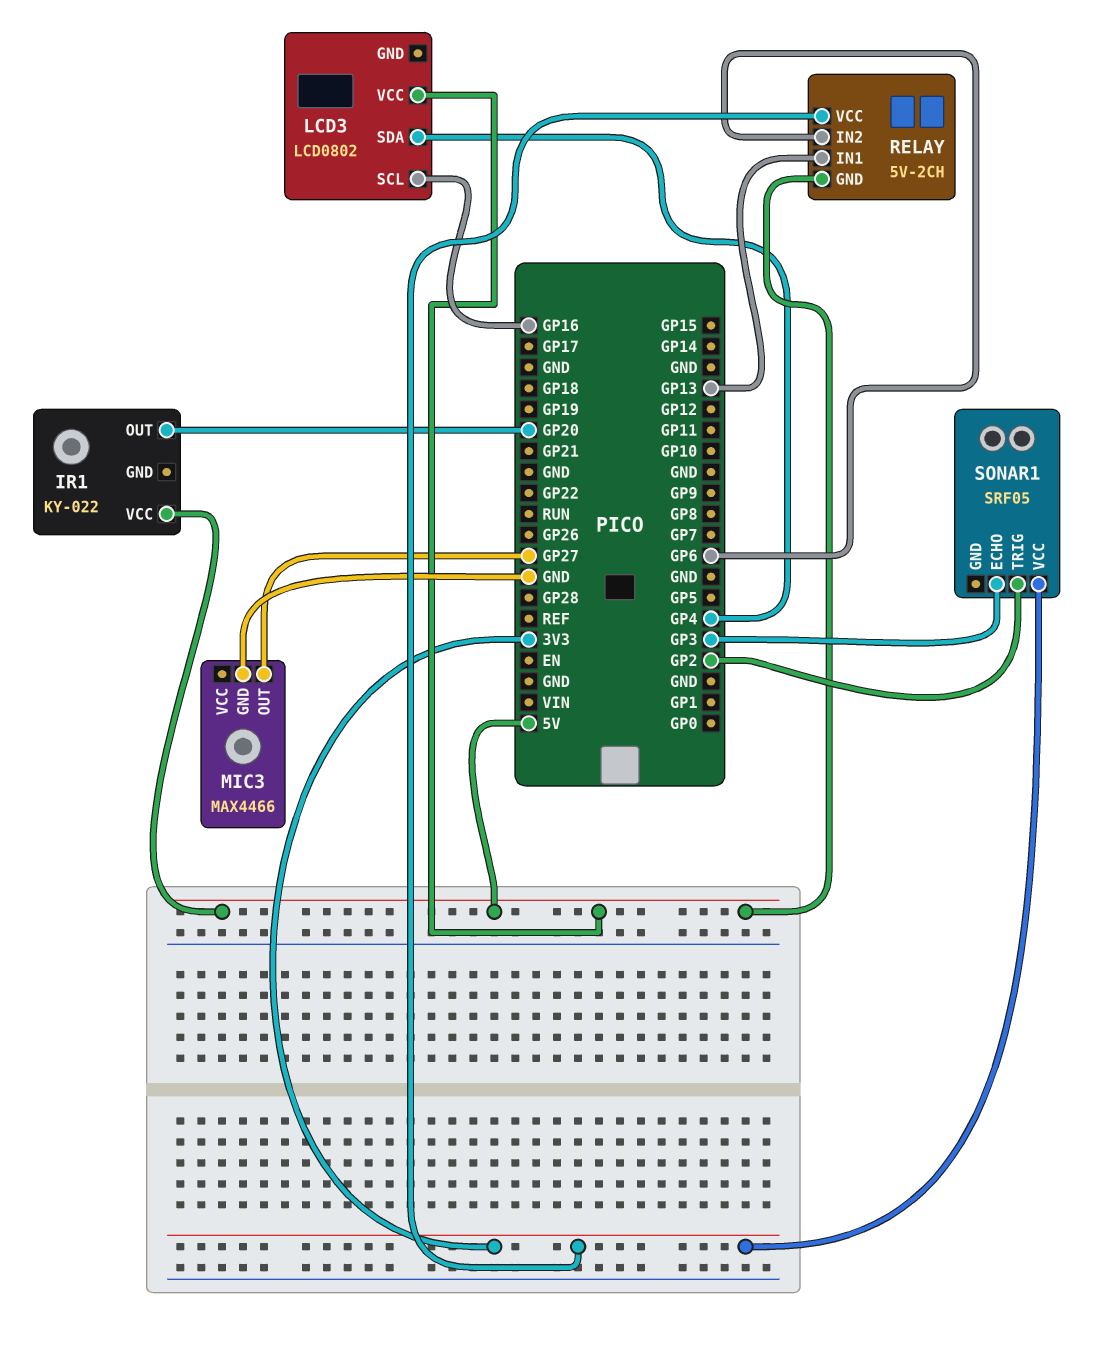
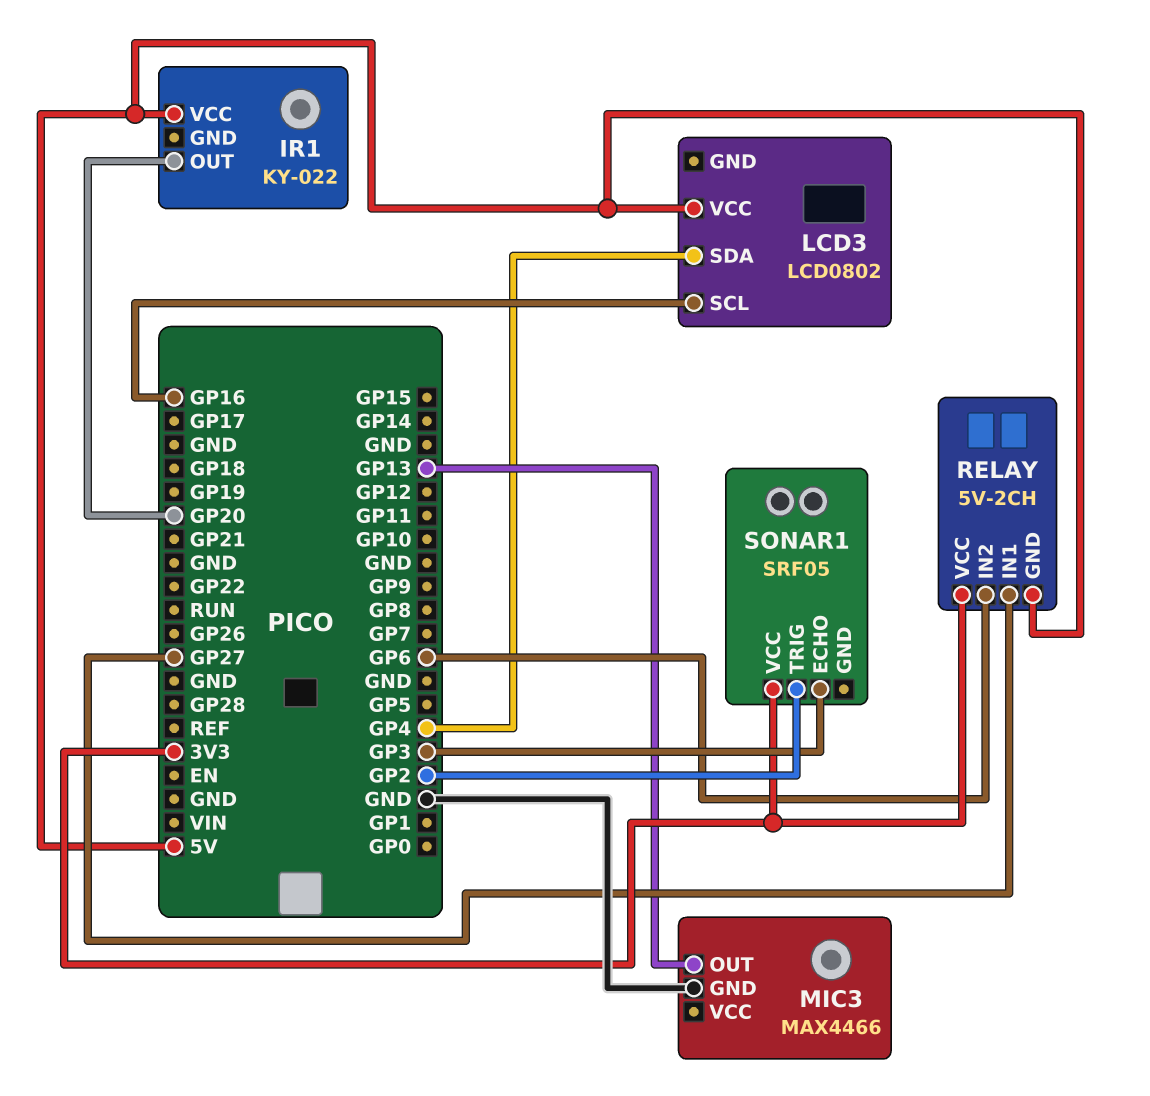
MIC3 pin OUT: GP27 -> GP13
RELAY pin IN1: GP13 -> GP27

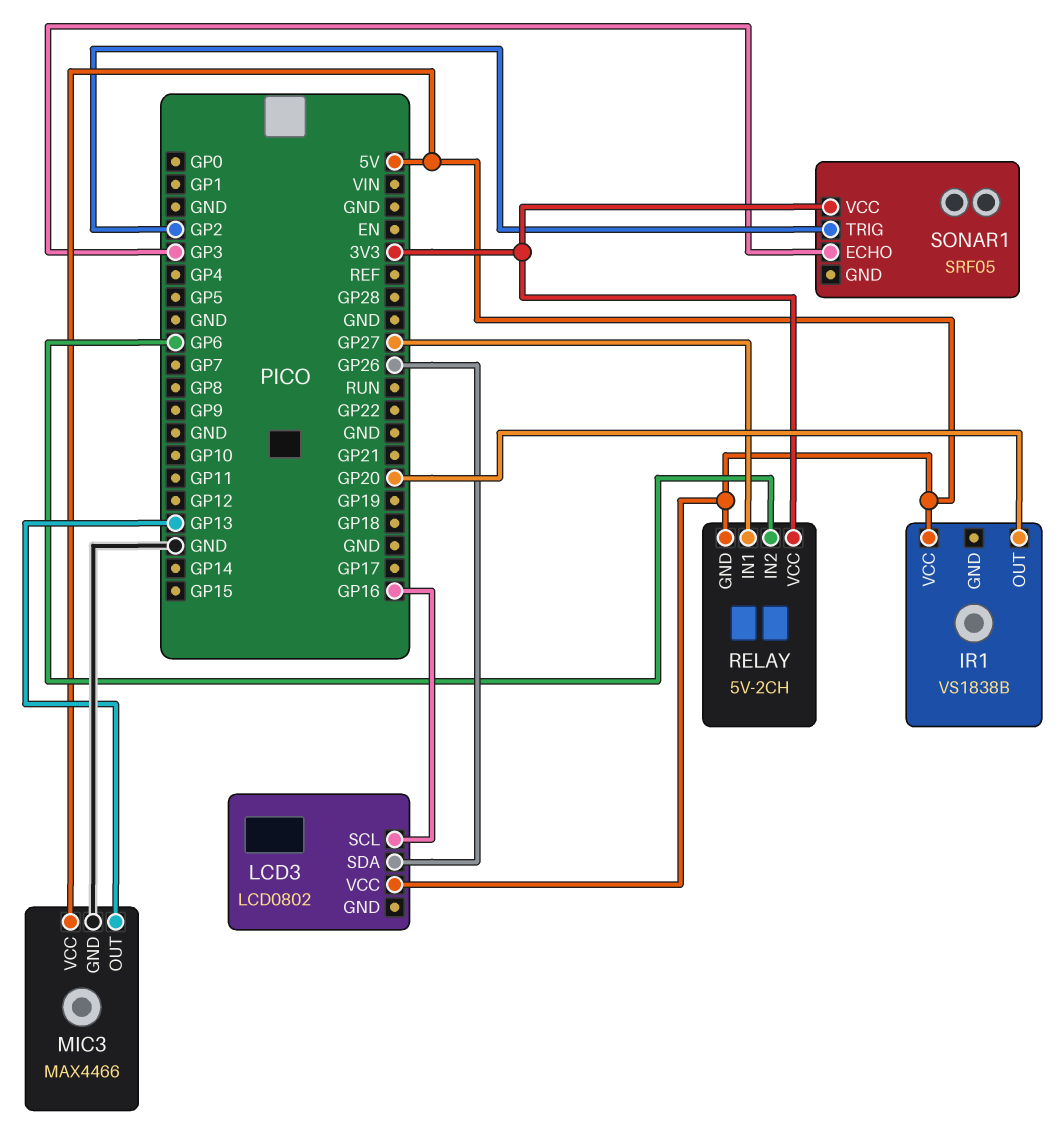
IR1: KY-022 -> VS1838B
LCD3 pin SDA: GP4 -> GP26
MIC3 pin VCC: none -> 5V

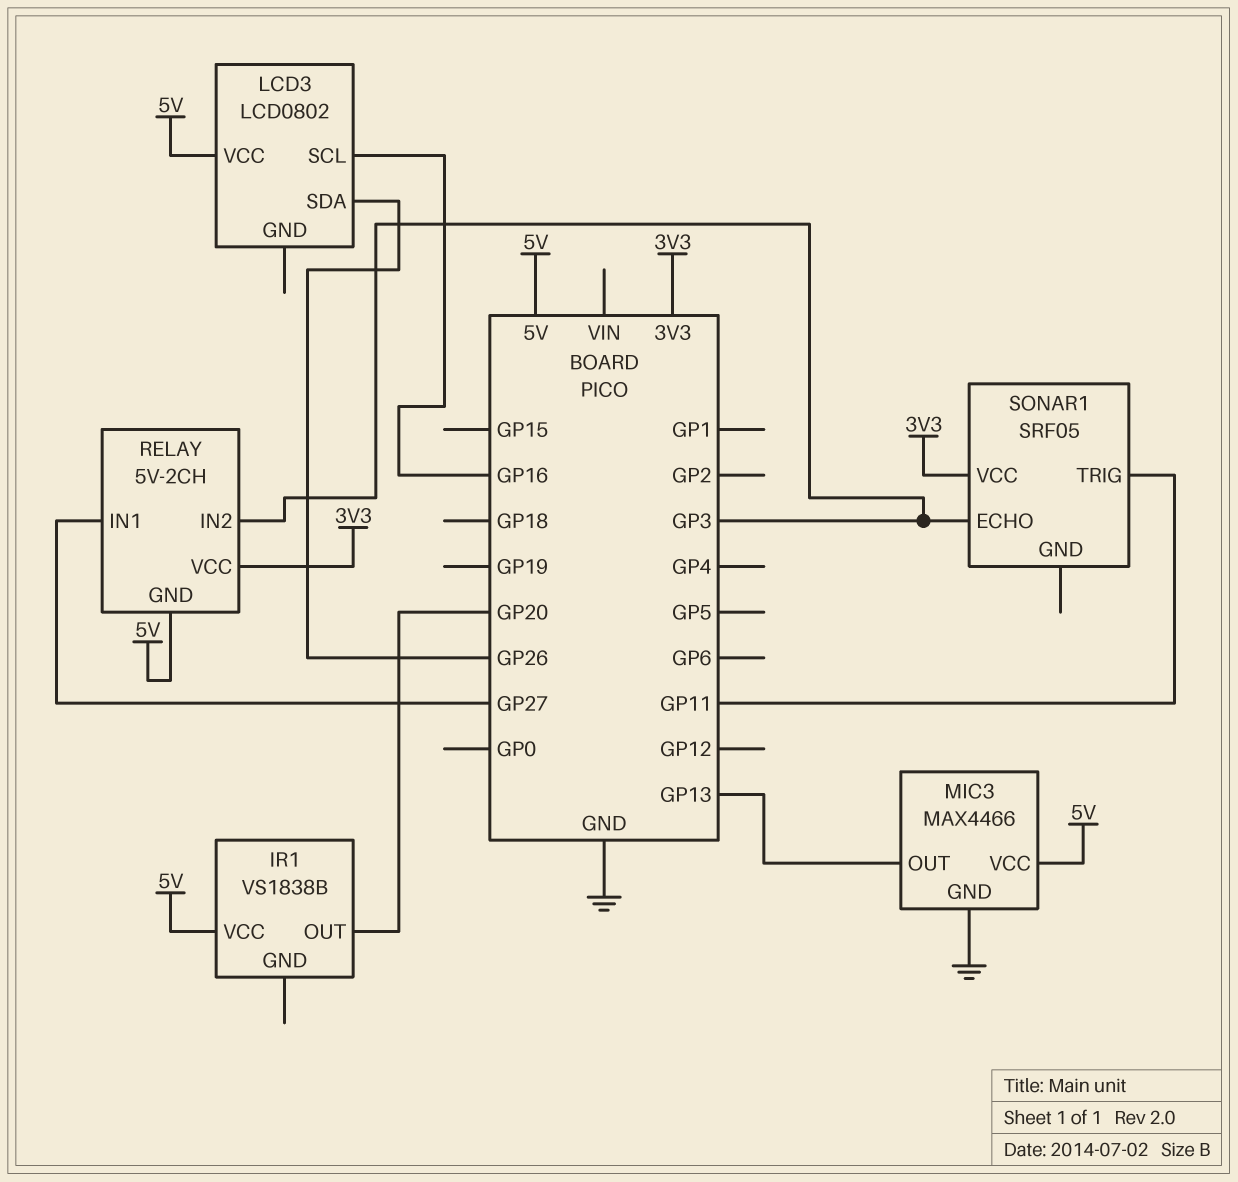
RELAY pin IN2: GP6 -> GP3
SONAR1 pin TRIG: GP2 -> GP11

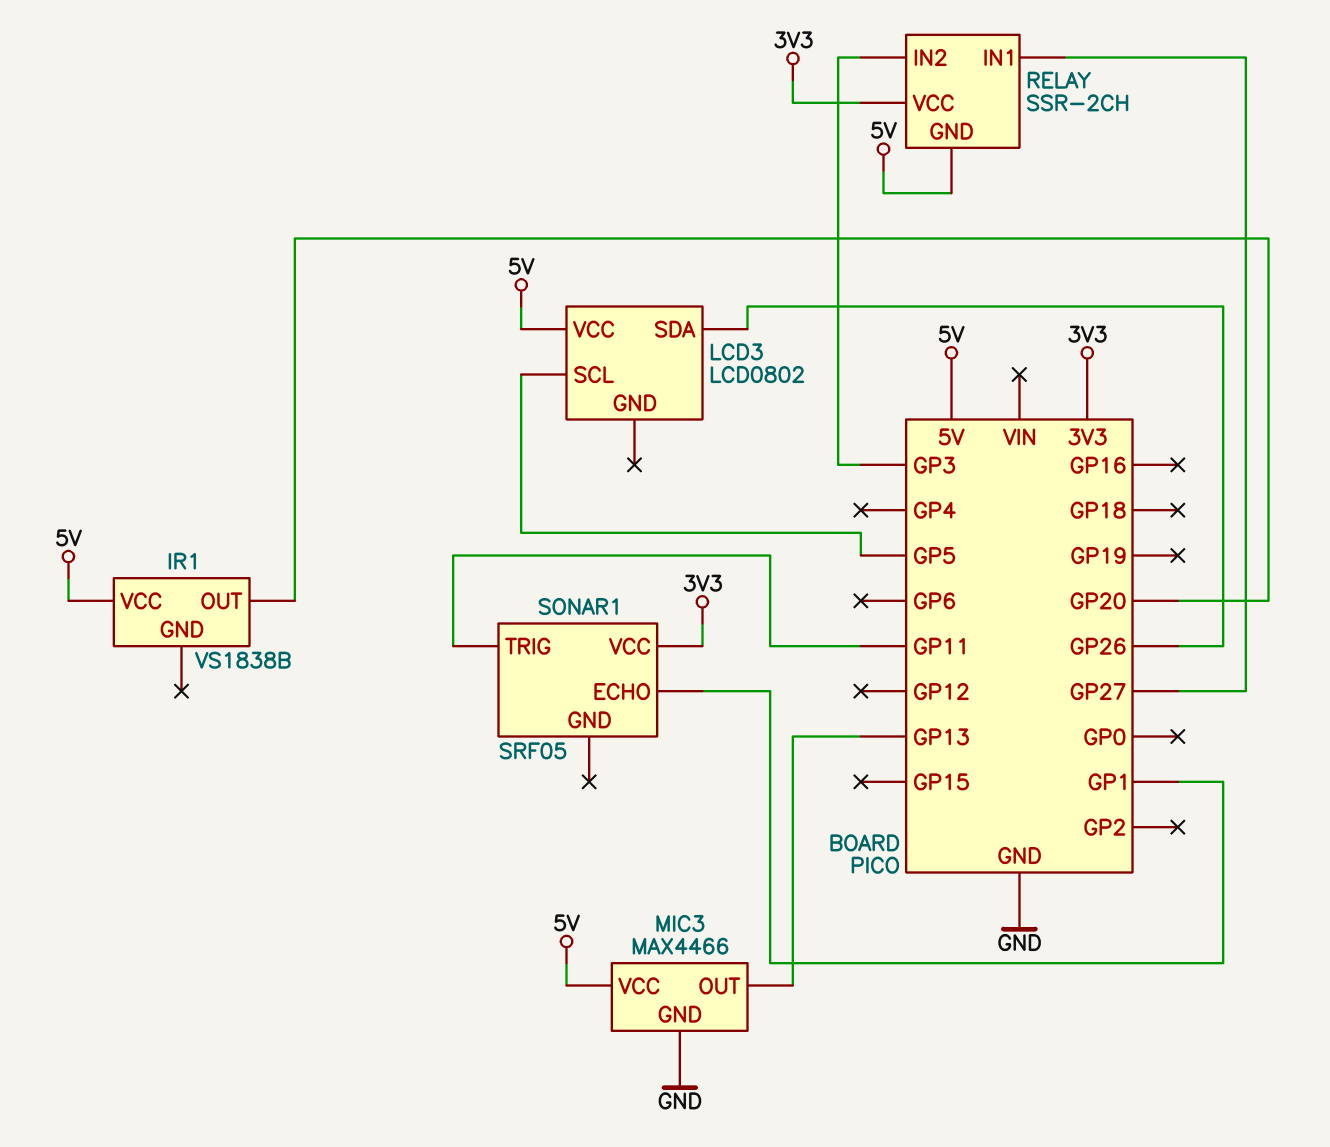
LCD3 pin SCL: GP16 -> GP5
RELAY: 5V-2CH -> SSR-2CH
SONAR1 pin ECHO: GP3 -> GP1

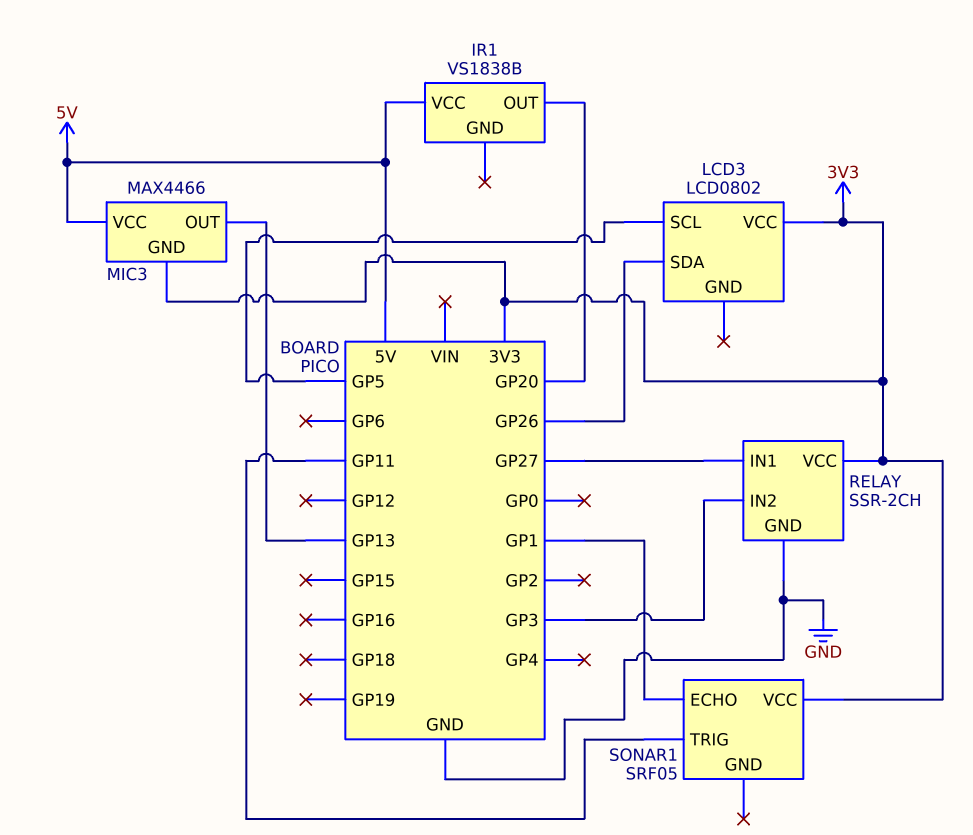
LCD3 pin VCC: 5V -> 3V3
MIC3 pin GND: GND -> 3V3
RELAY pin GND: 5V -> GND

